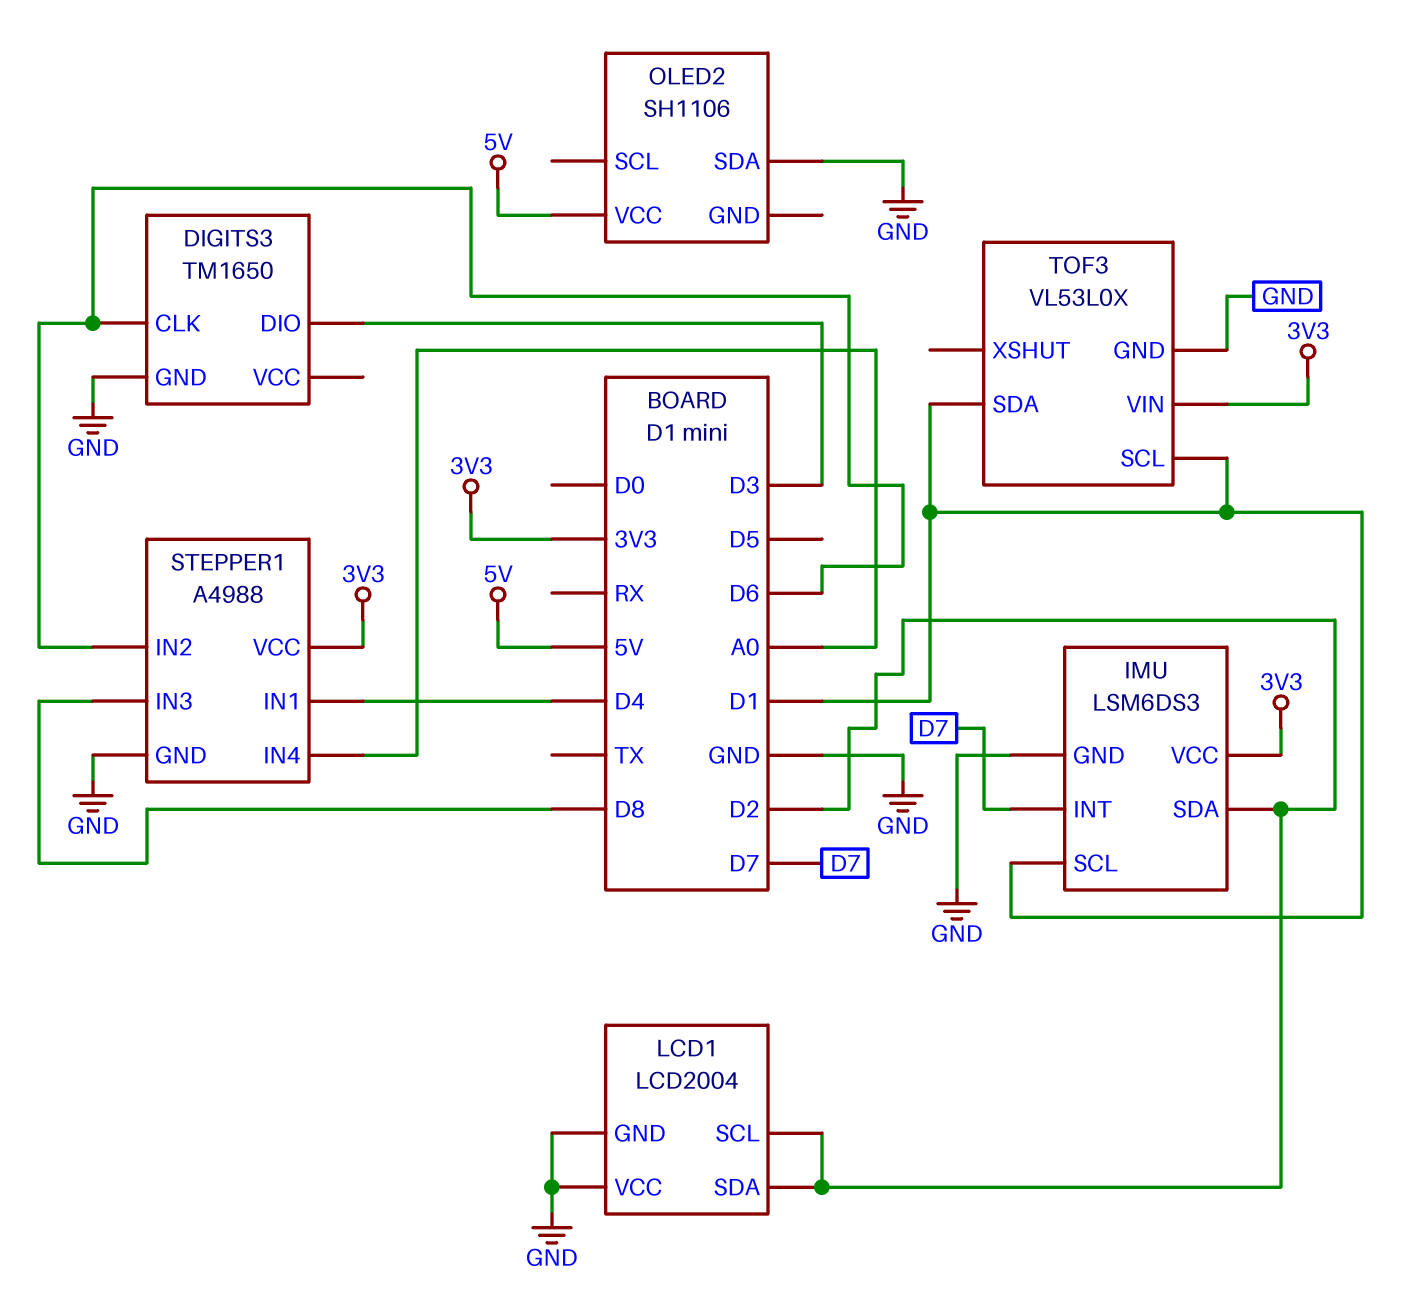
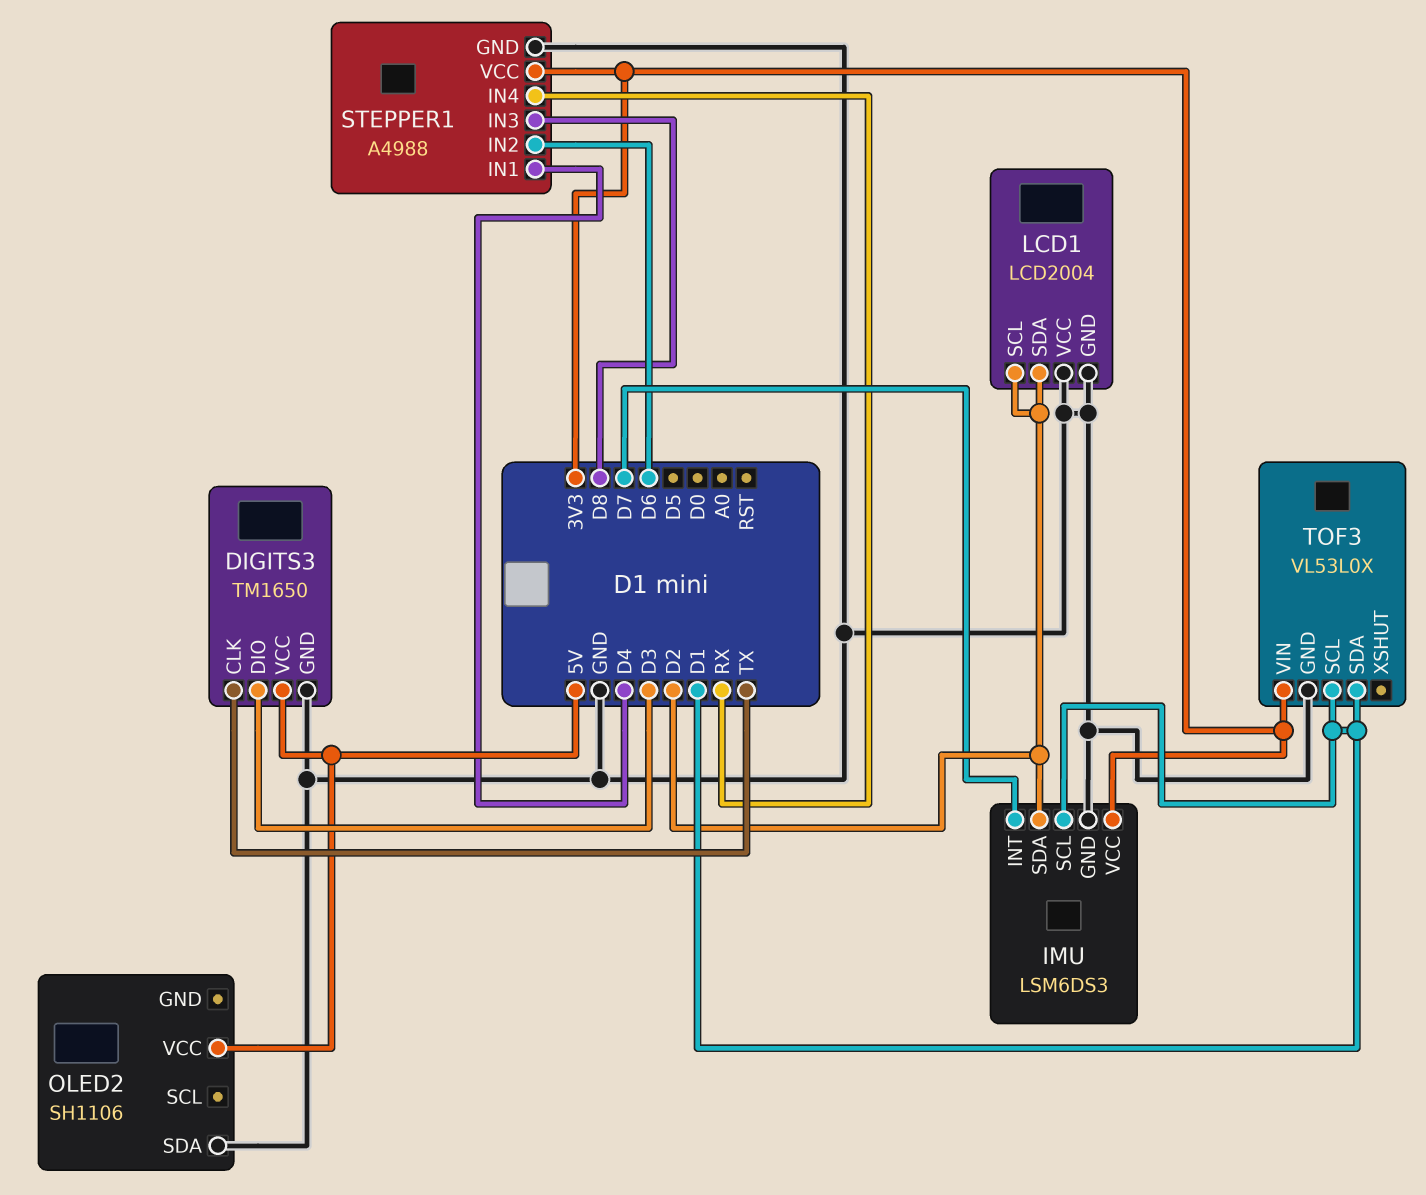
DIGITS3 pin CLK: D6 -> TX
DIGITS3 pin VCC: none -> 5V
STEPPER1 pin IN4: A0 -> RX

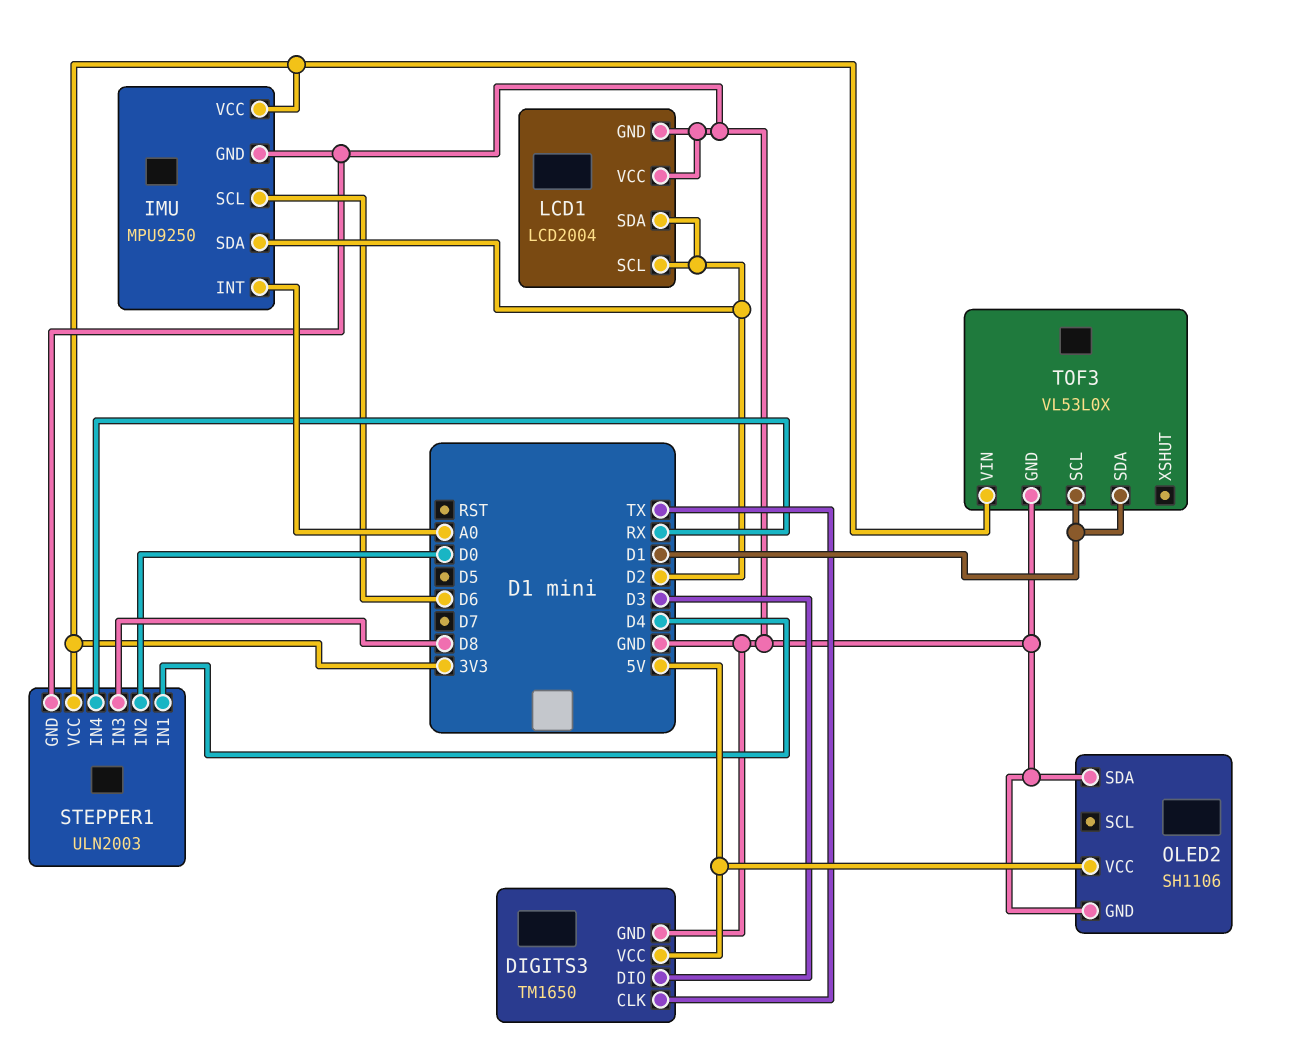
IMU: LSM6DS3 -> MPU9250
IMU pin INT: D7 -> A0
IMU pin SCL: D1 -> D6
OLED2 pin GND: none -> GND
STEPPER1: A4988 -> ULN2003
STEPPER1 pin IN2: D6 -> D0

